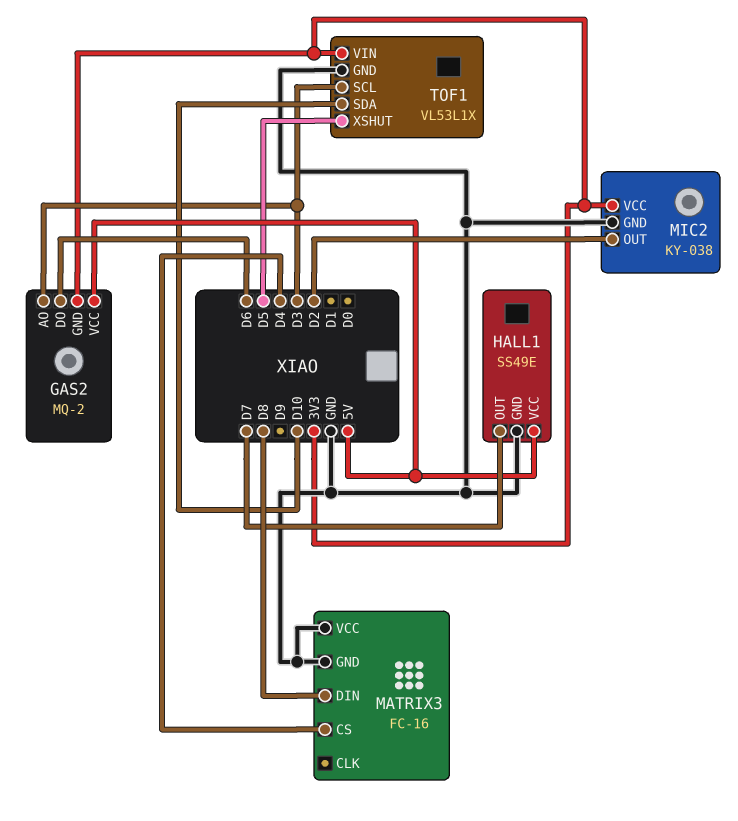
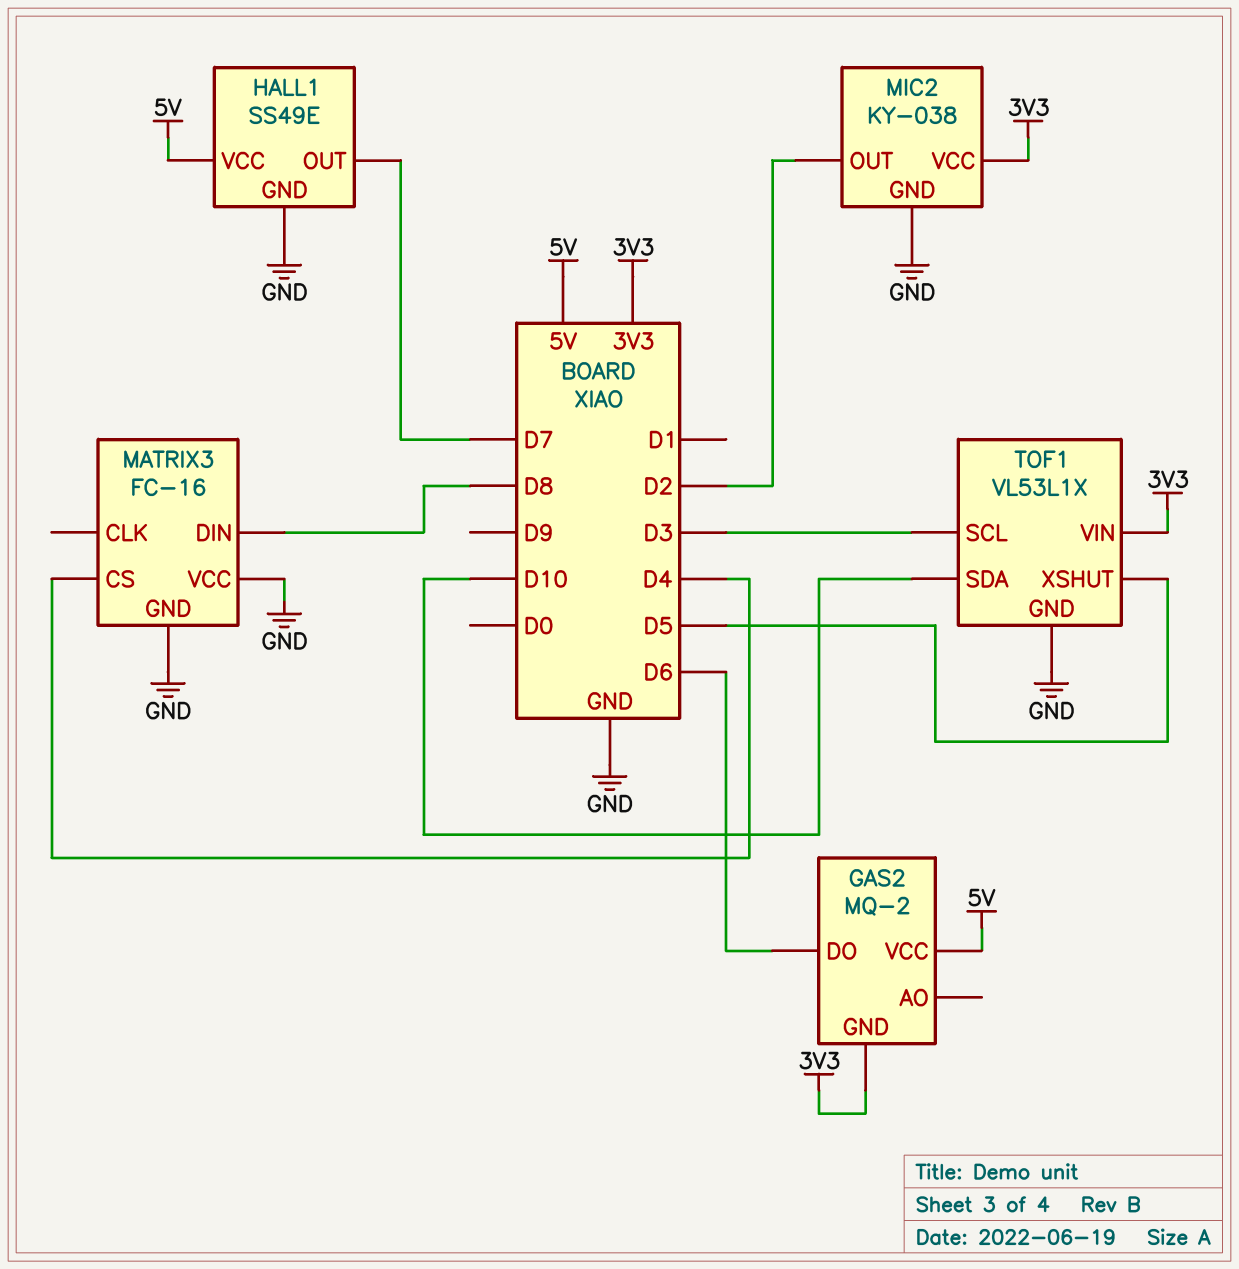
GAS2 pin AO: D3 -> none

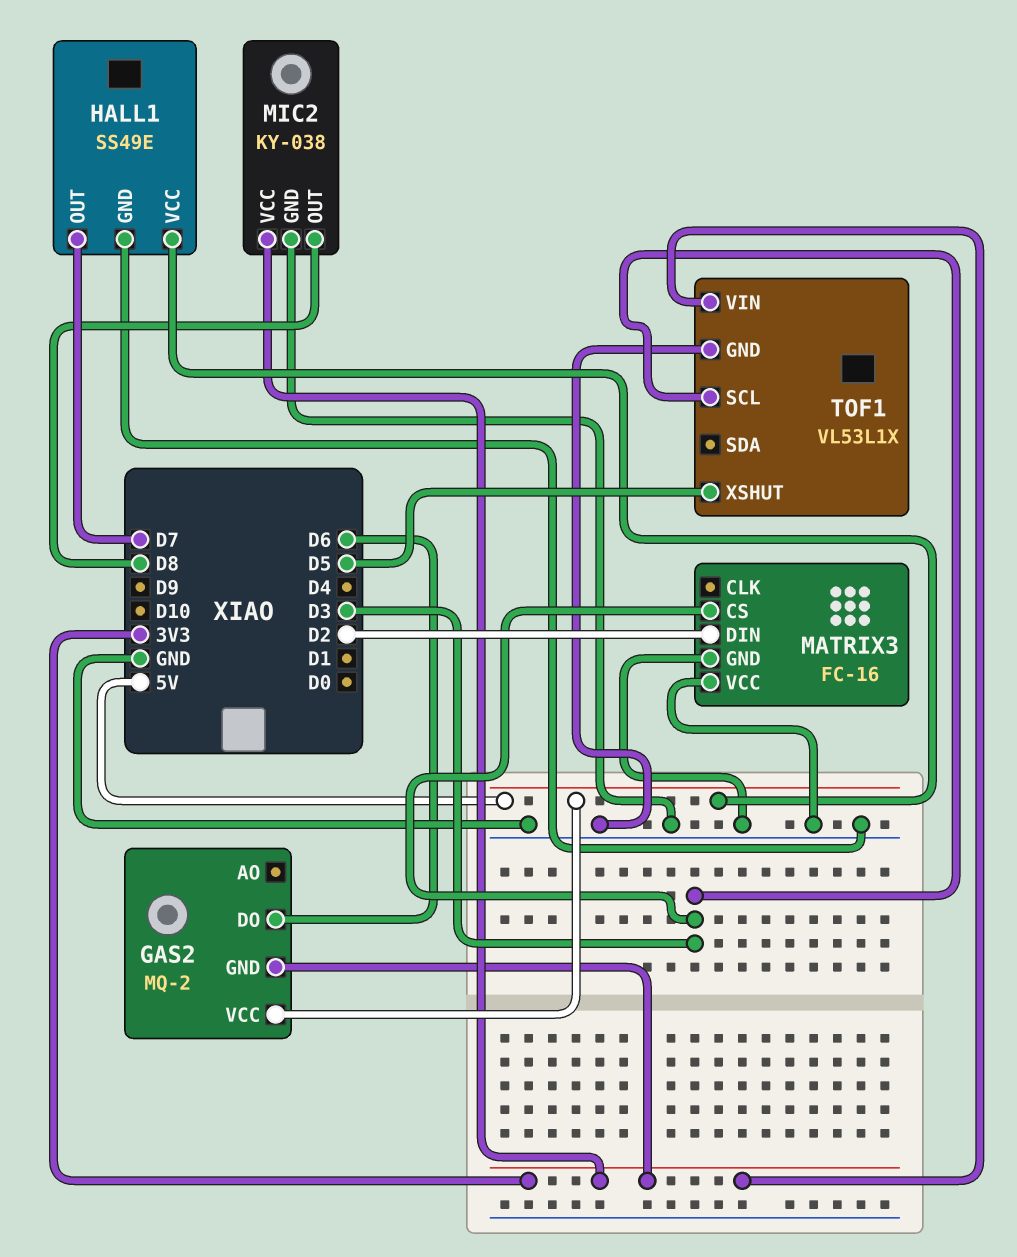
MATRIX3 pin CS: D4 -> D3
MATRIX3 pin DIN: D8 -> D2
MIC2 pin OUT: D2 -> D8
TOF1 pin SDA: D10 -> none

